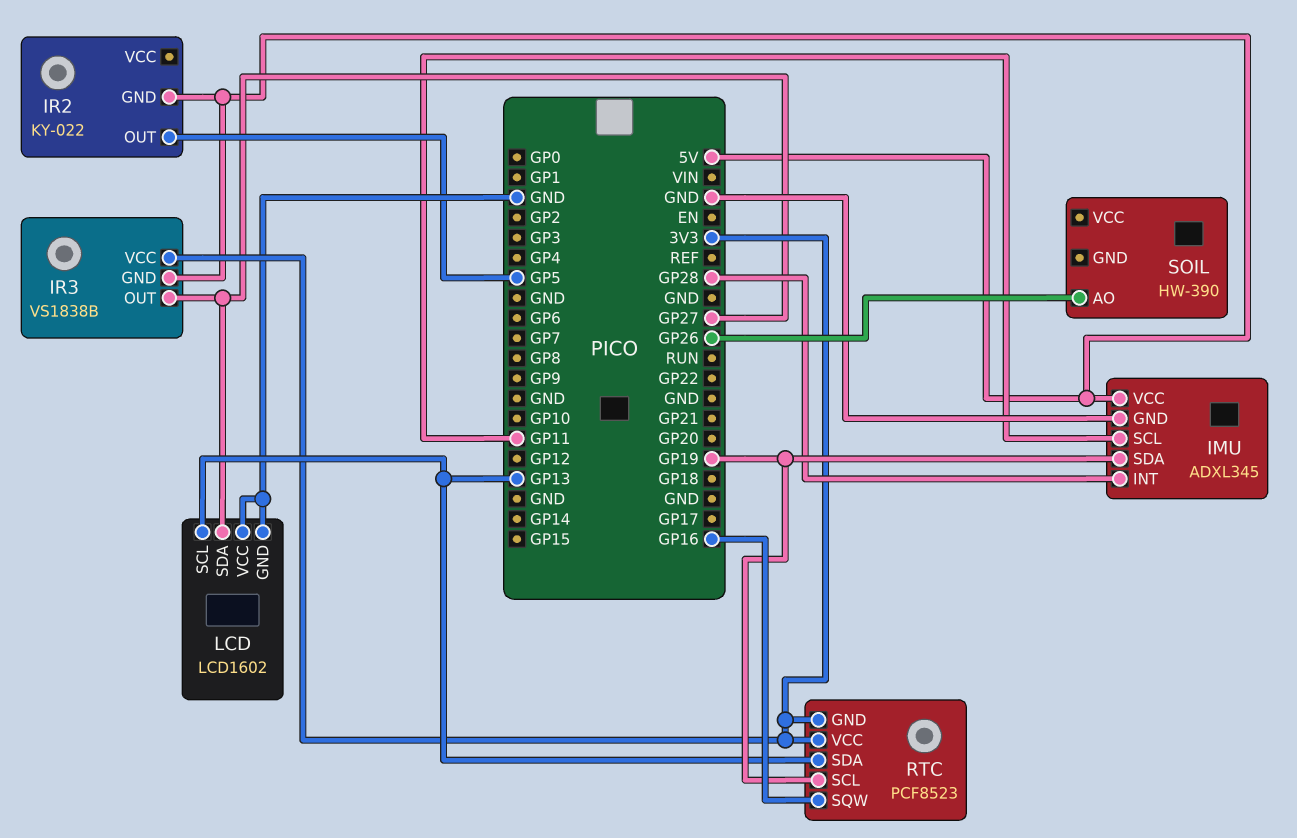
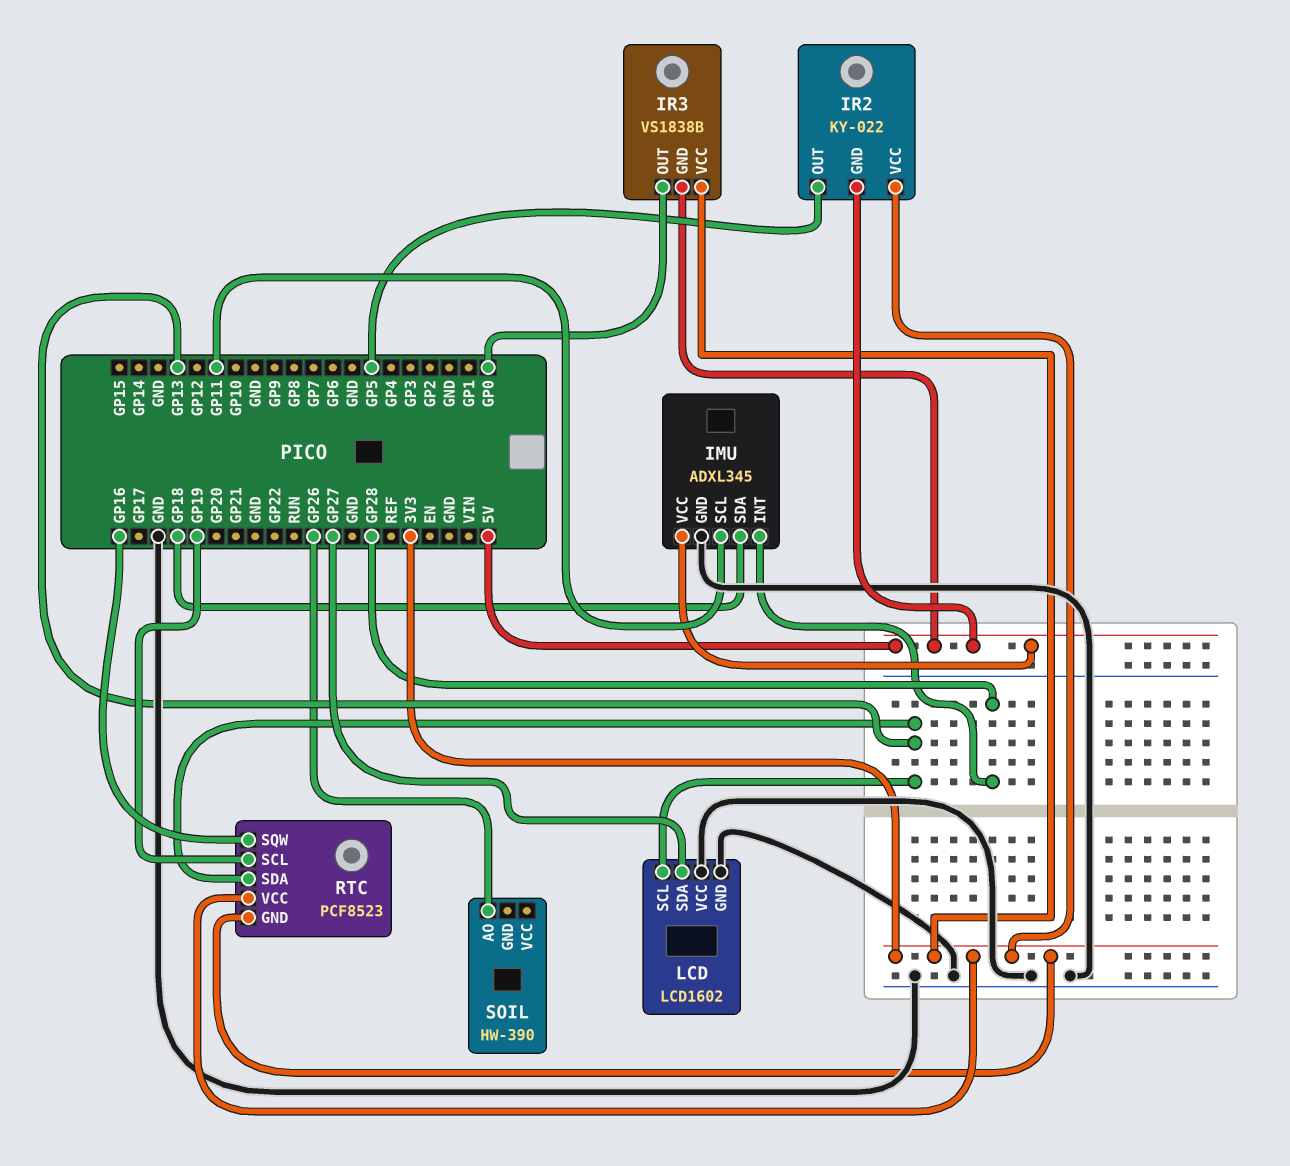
IMU pin SDA: GP19 -> GP18
IR2 pin VCC: none -> 3V3
IR3 pin OUT: GP27 -> GP0

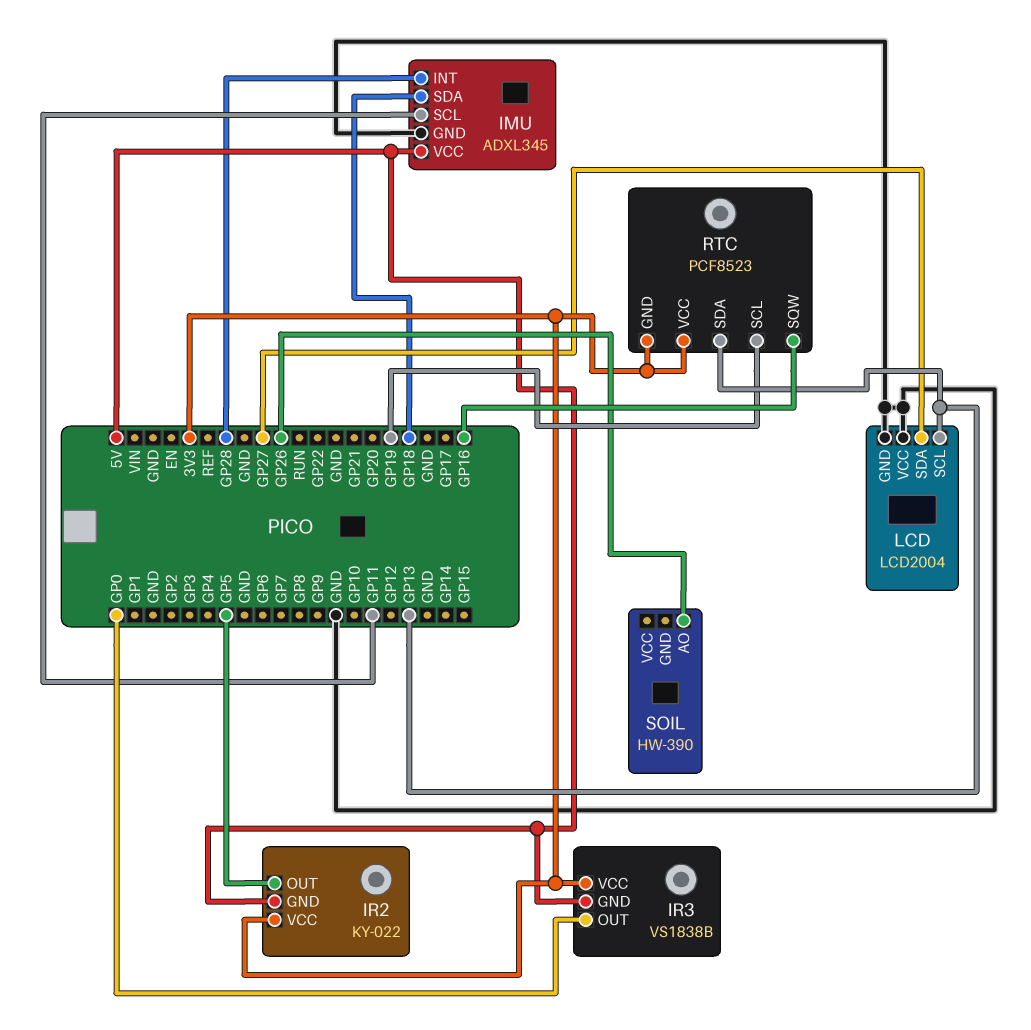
LCD: LCD1602 -> LCD2004

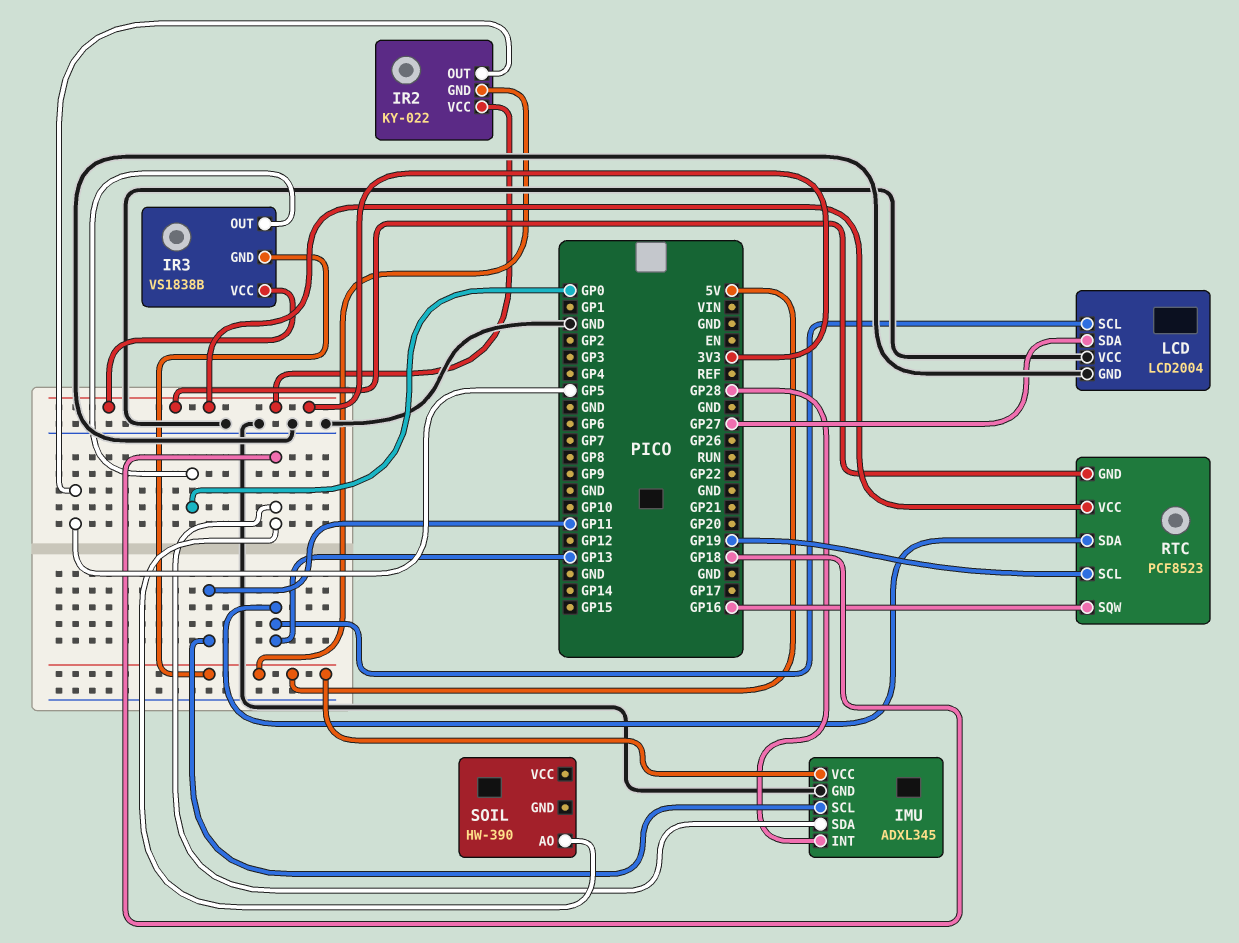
SOIL pin AO: GP26 -> GP18

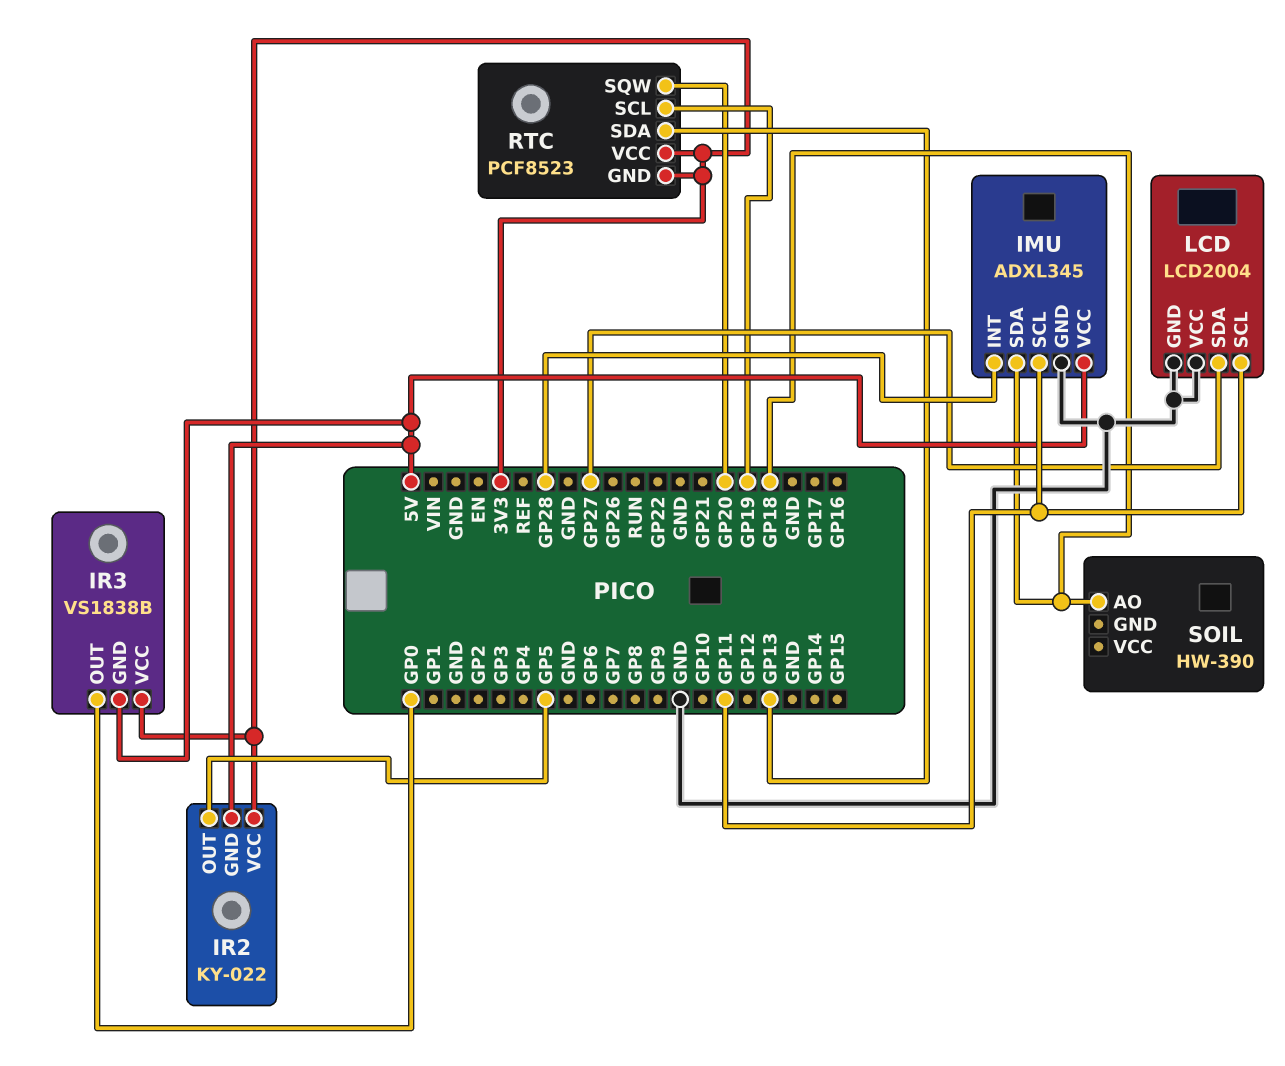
LCD pin SCL: GP13 -> GP11
RTC pin SQW: GP16 -> GP20

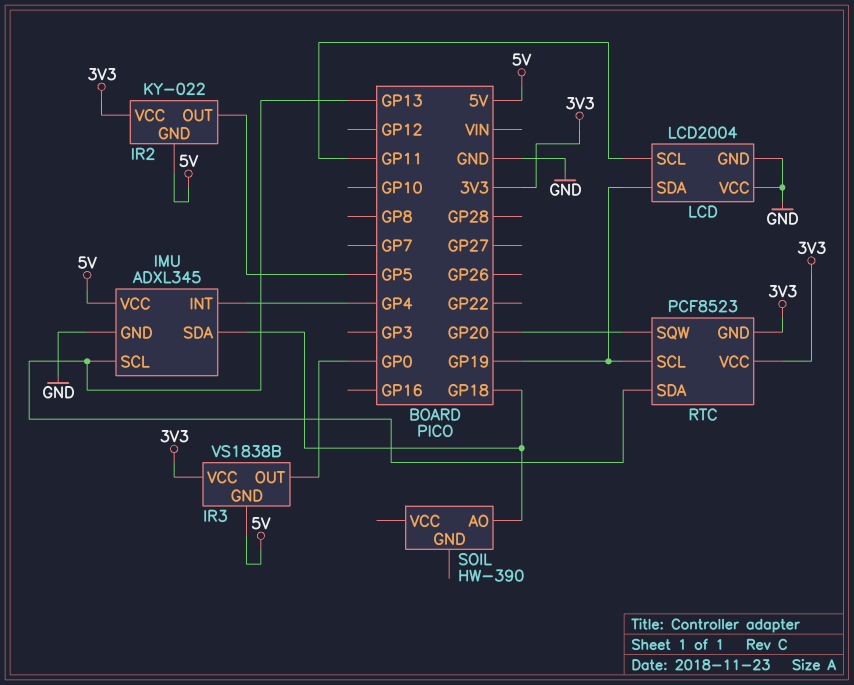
IMU pin INT: GP28 -> GP4
IMU pin SCL: GP11 -> GP13
LCD pin SDA: GP27 -> GP19

